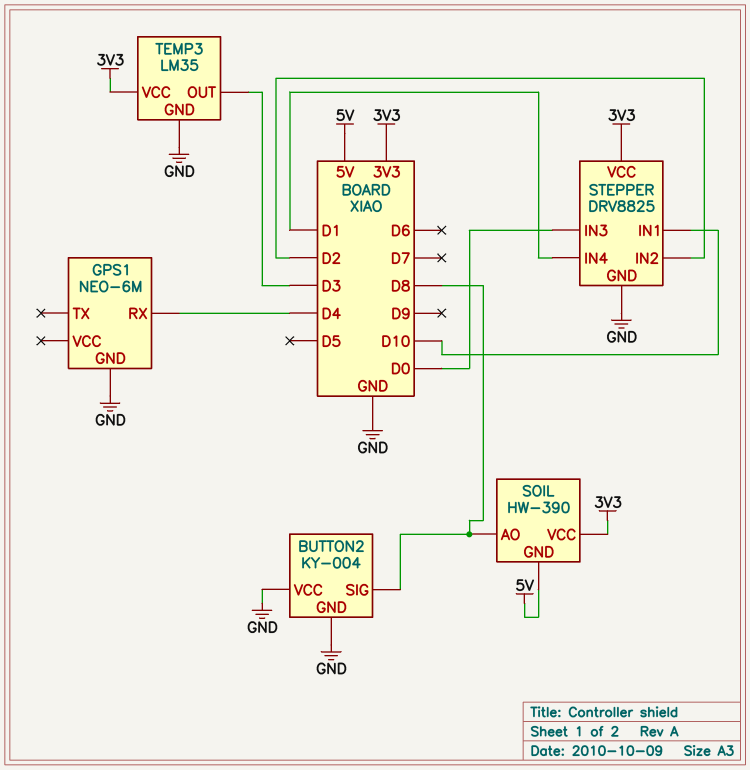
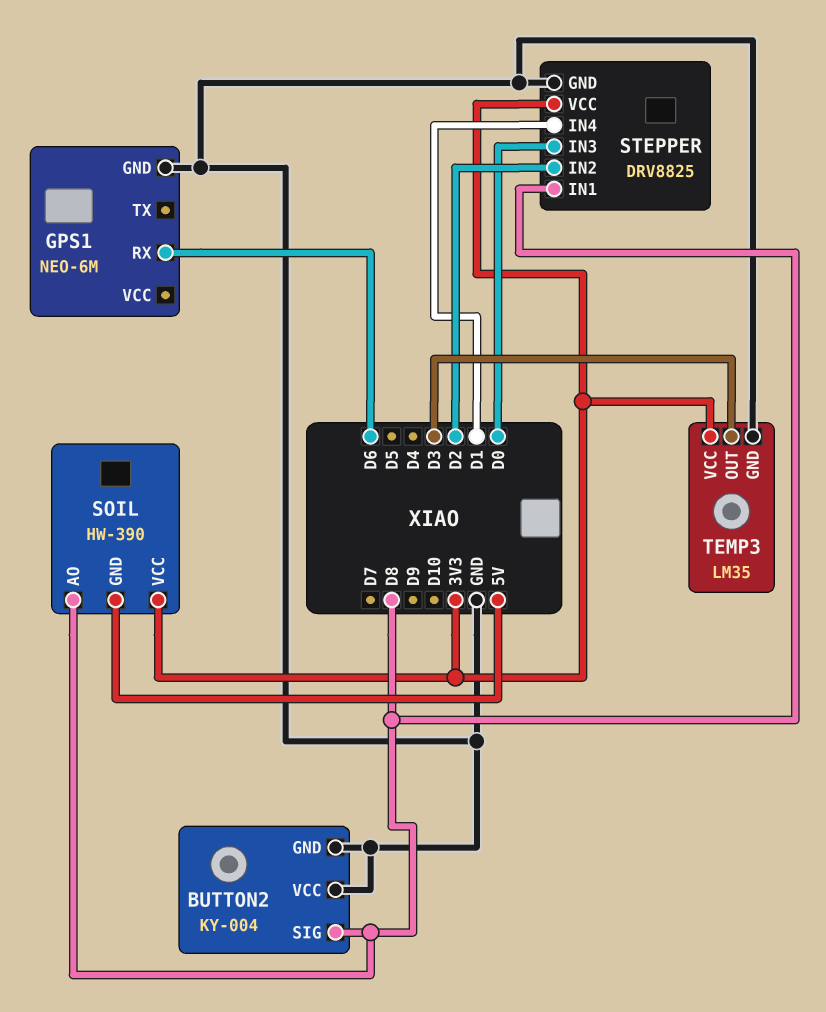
GPS1 pin RX: D4 -> D6
STEPPER pin IN1: D10 -> D8

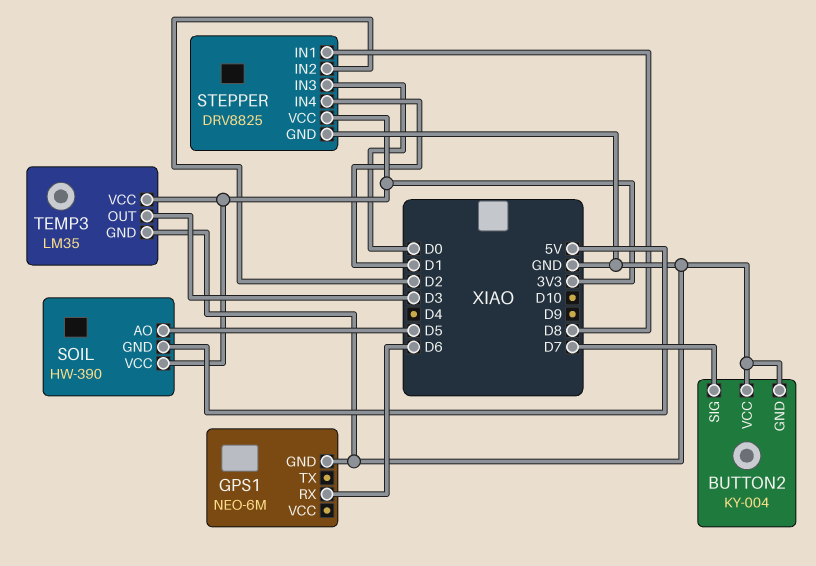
BUTTON2 pin SIG: D8 -> D7
SOIL pin AO: D8 -> D5

